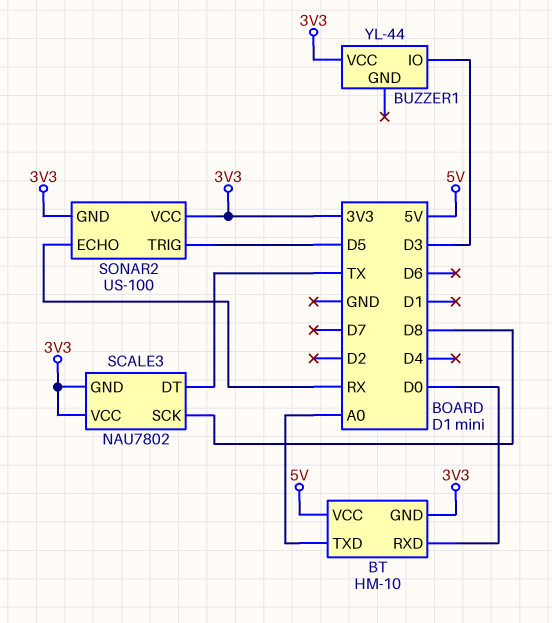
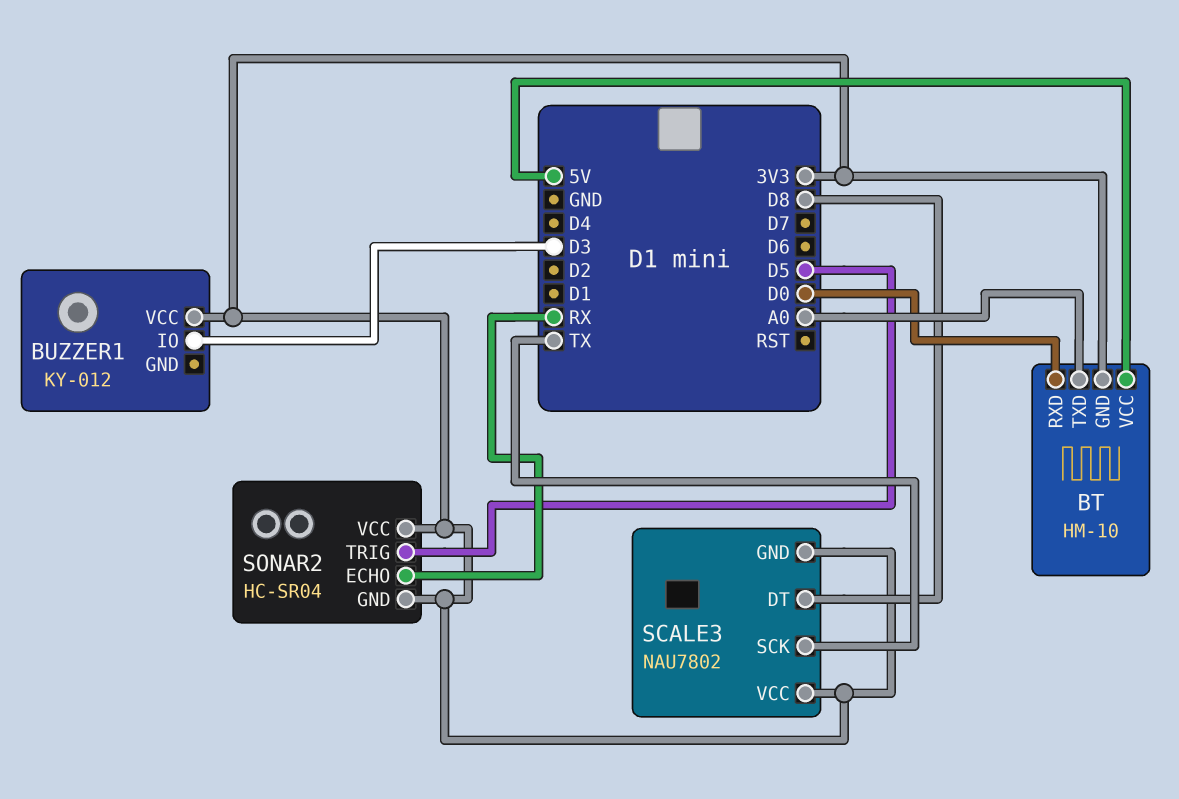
BUZZER1: YL-44 -> KY-012
SCALE3 pin DT: TX -> D8
SCALE3 pin SCK: D8 -> TX
SONAR2: US-100 -> HC-SR04

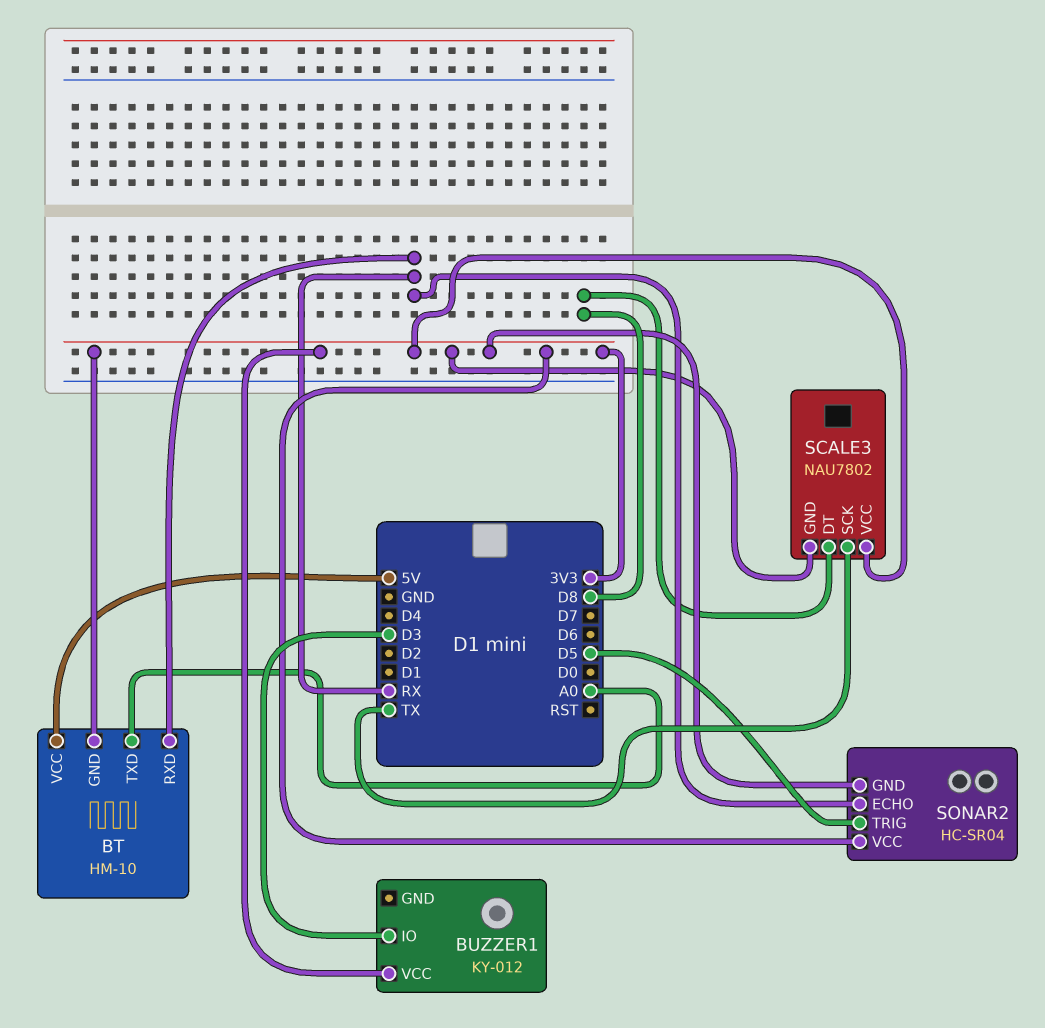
BT pin RXD: D0 -> RX

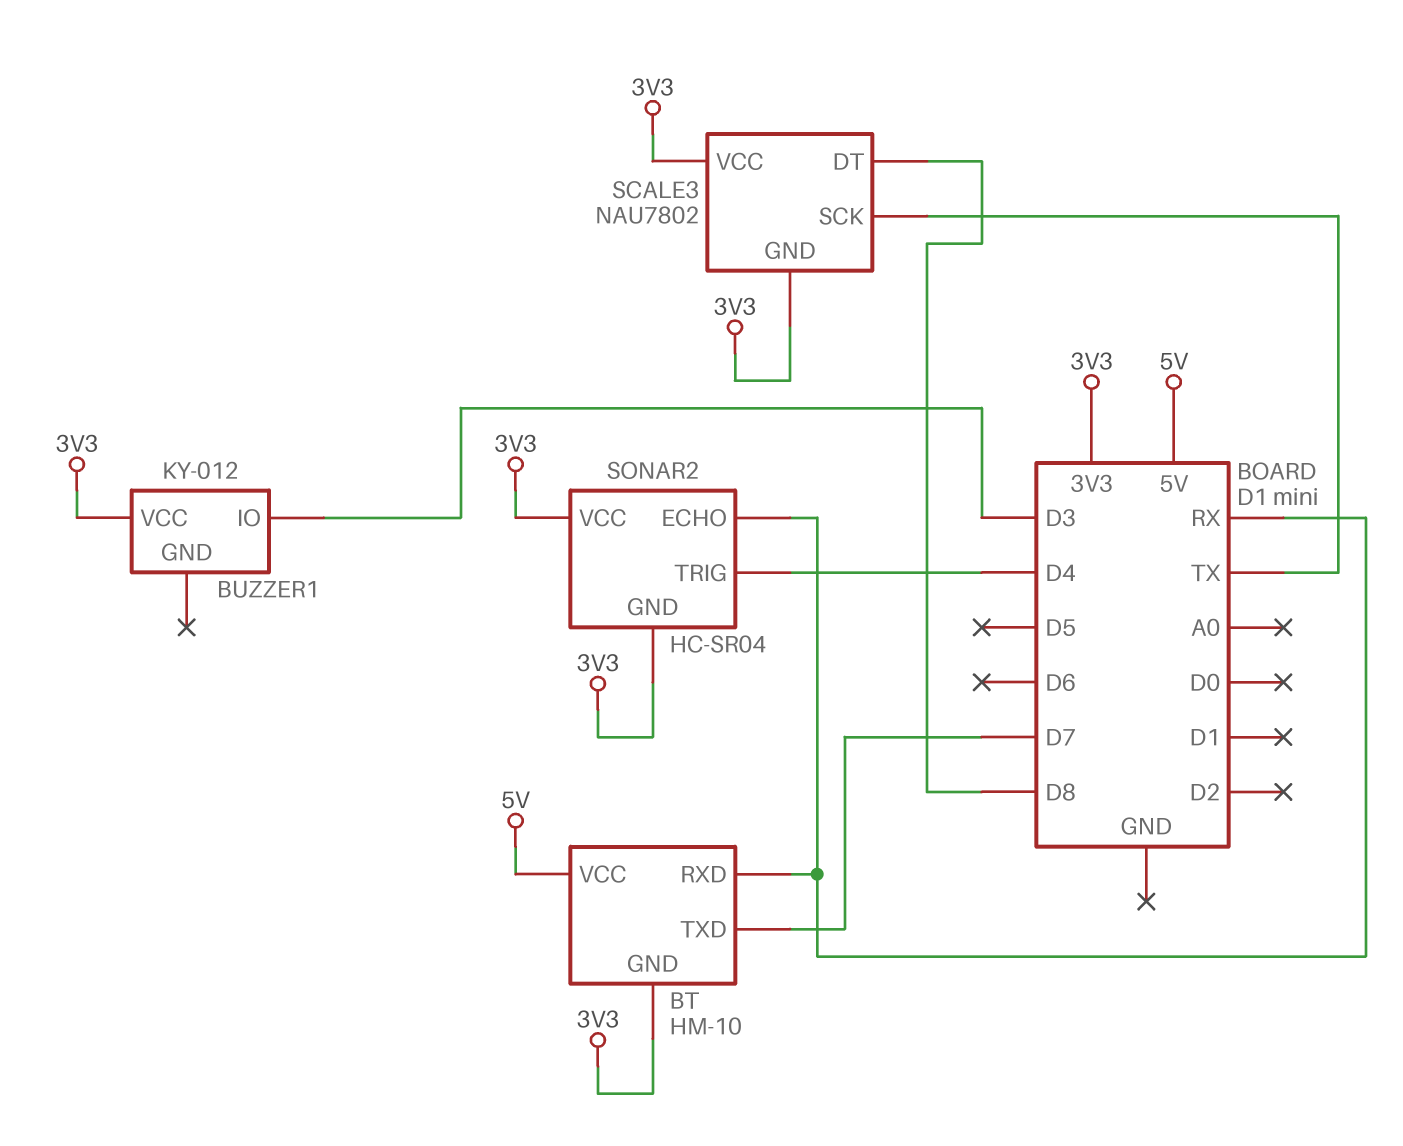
BT pin TXD: A0 -> D7
SONAR2 pin TRIG: D5 -> D4

